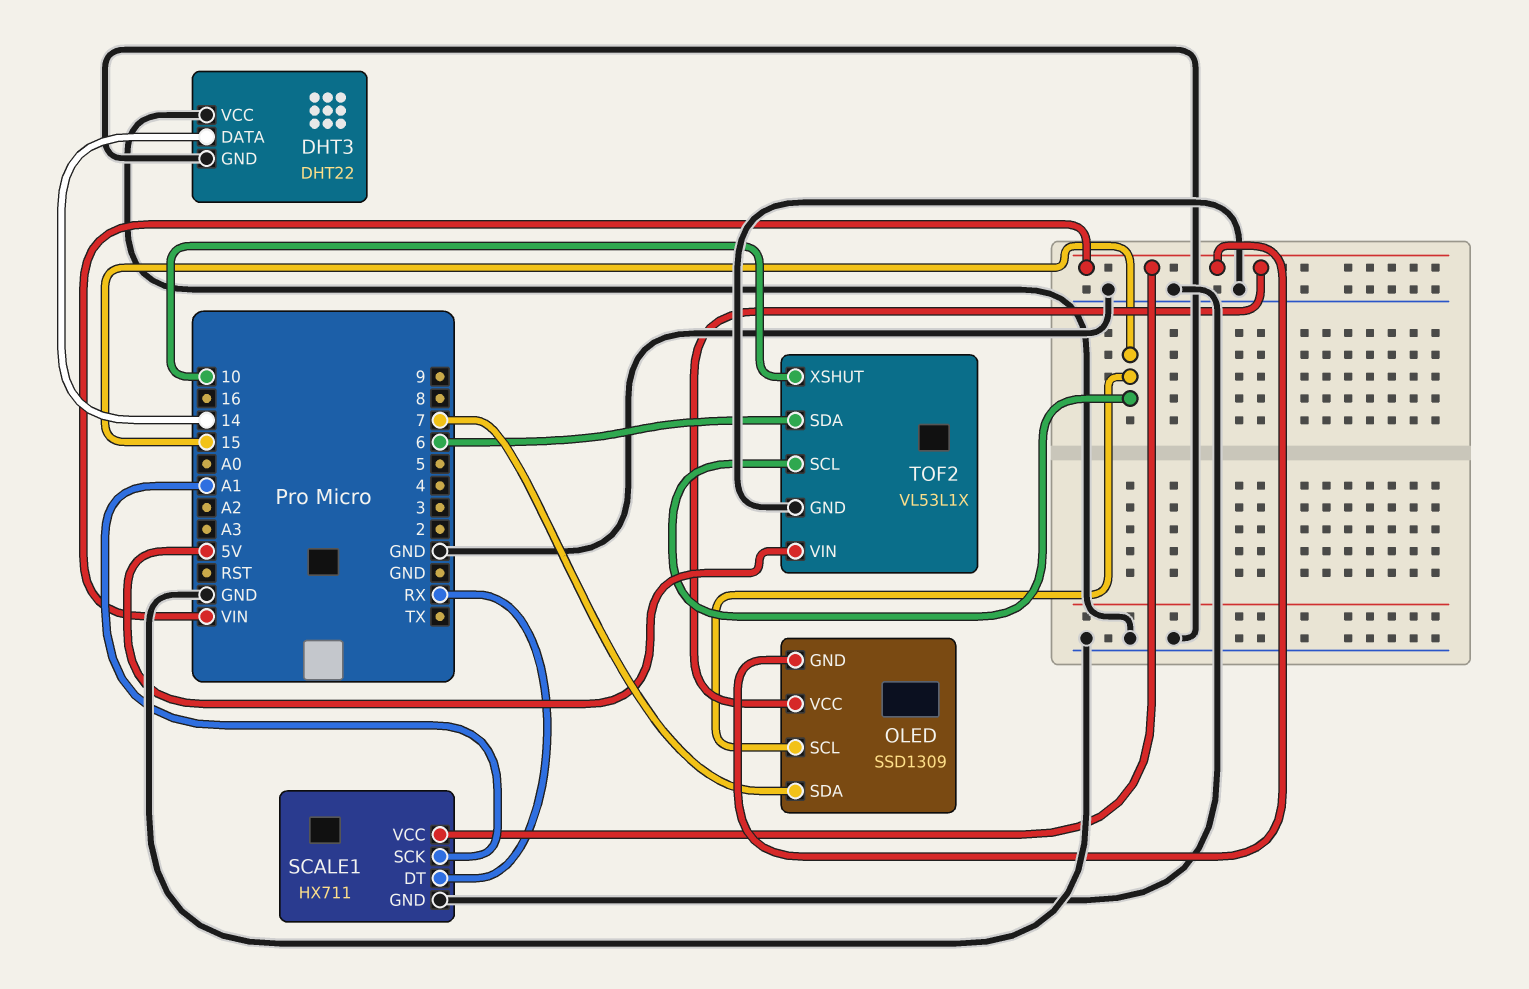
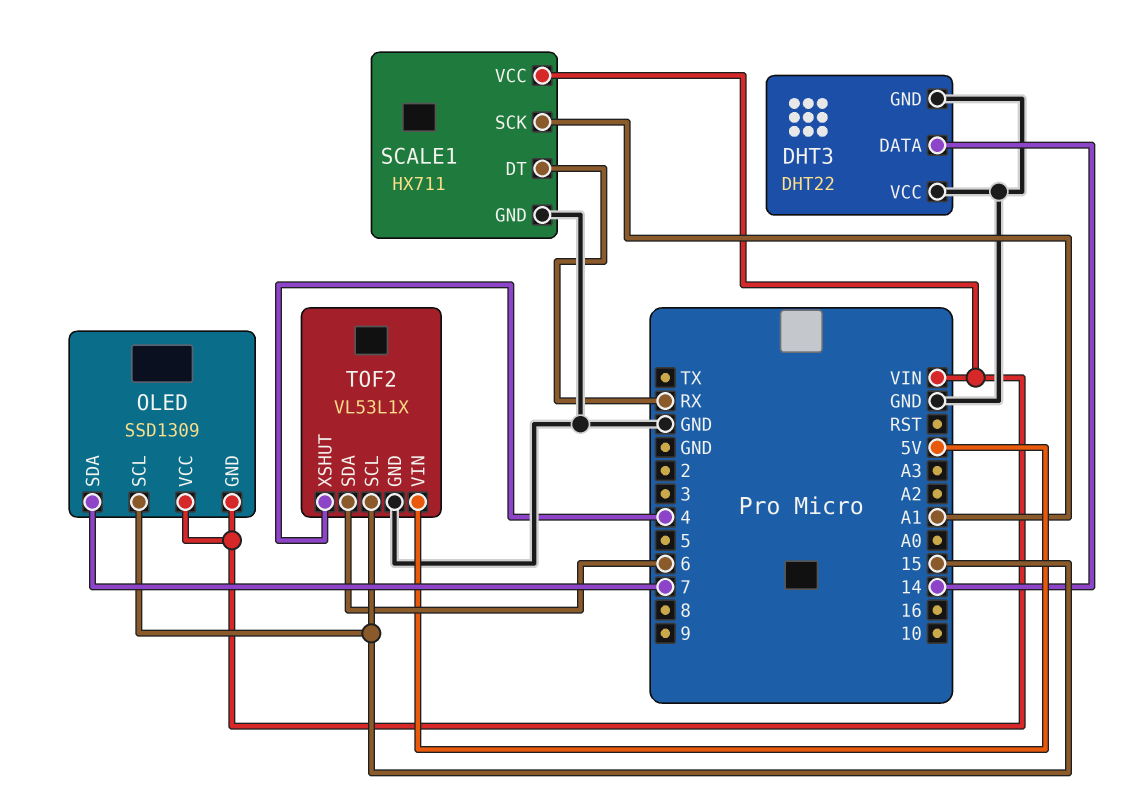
TOF2 pin XSHUT: 10 -> 4

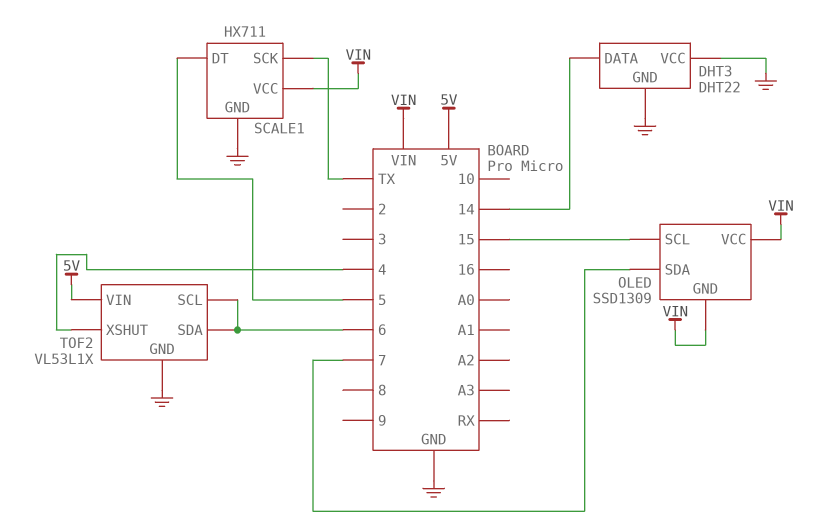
SCALE1 pin DT: RX -> 5
SCALE1 pin SCK: A1 -> TX
TOF2 pin SCL: 15 -> 6

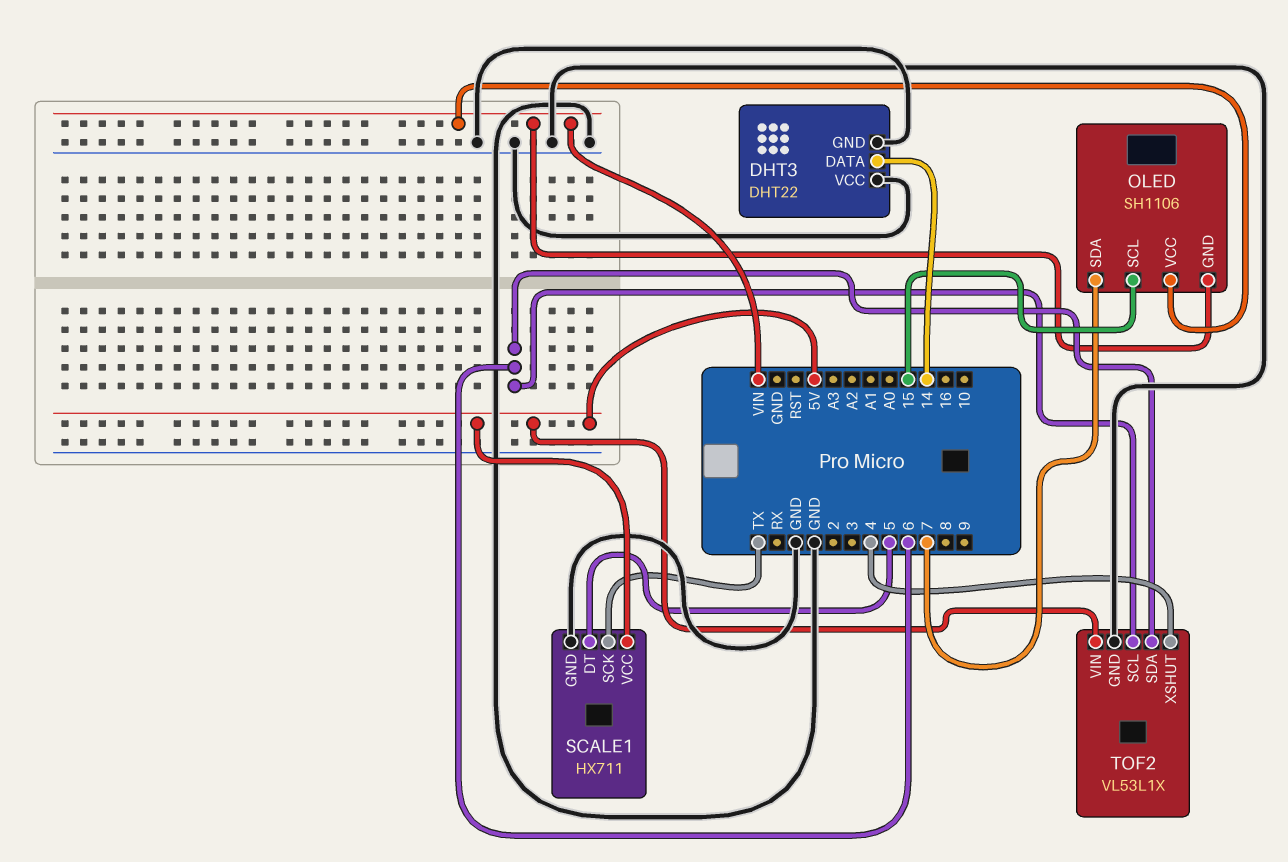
OLED: SSD1309 -> SH1106
SCALE1 pin VCC: VIN -> 5V

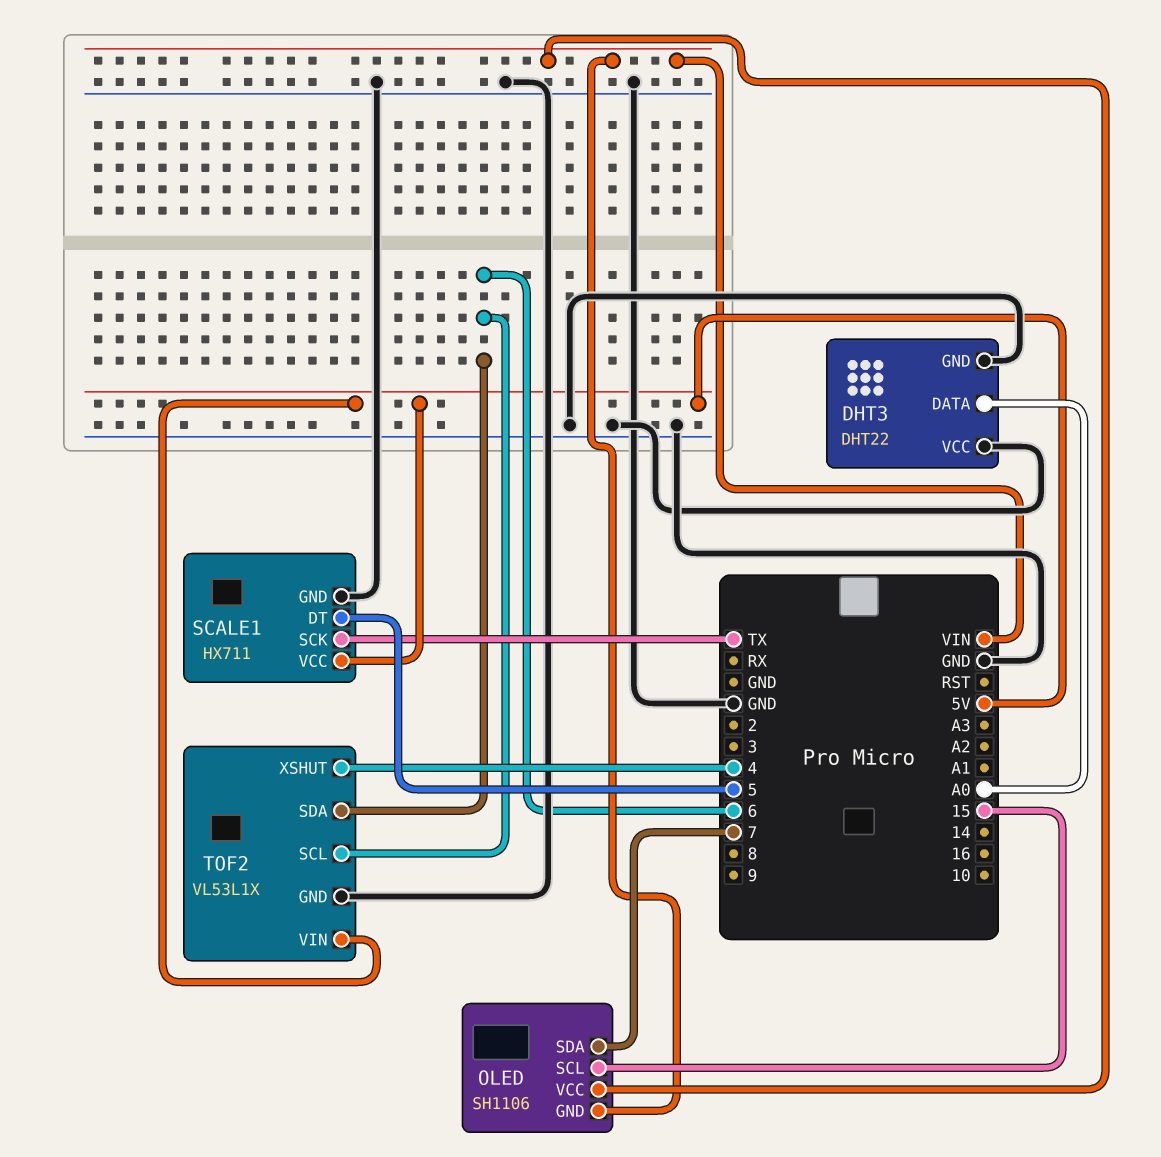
DHT3 pin DATA: 14 -> A0

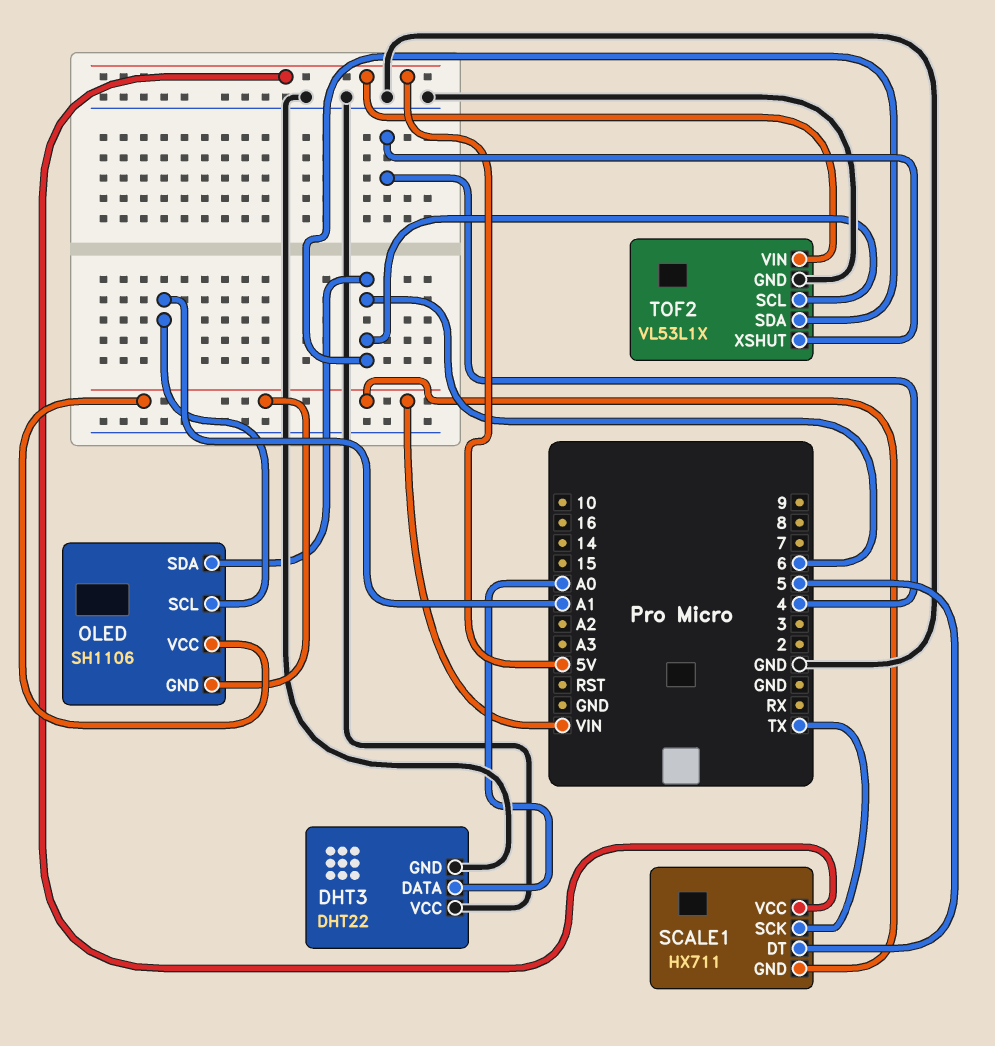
OLED pin SCL: 15 -> A1
OLED pin SDA: 7 -> 6
SCALE1 pin GND: GND -> VIN

